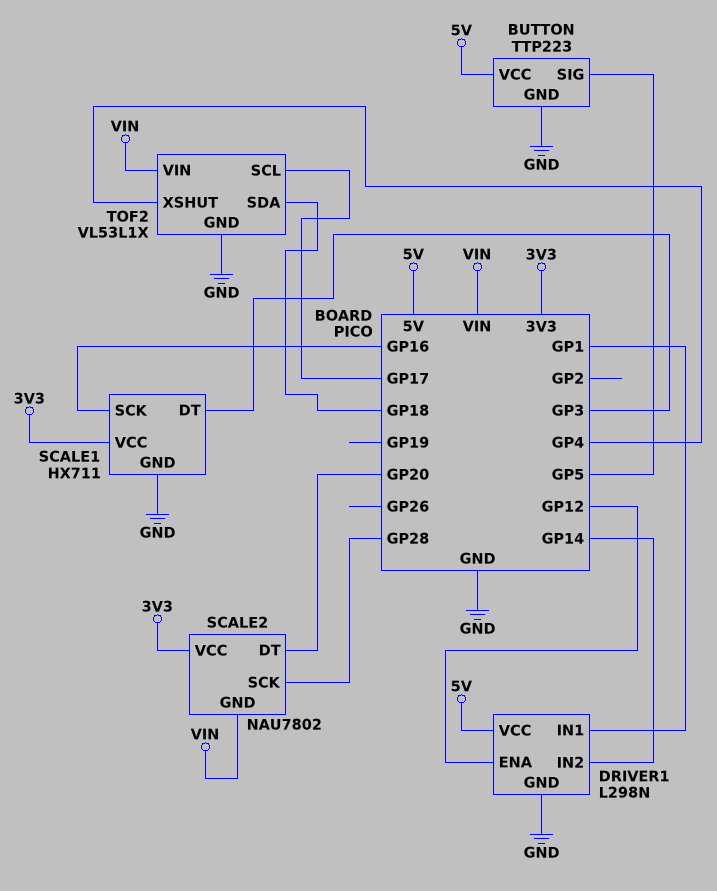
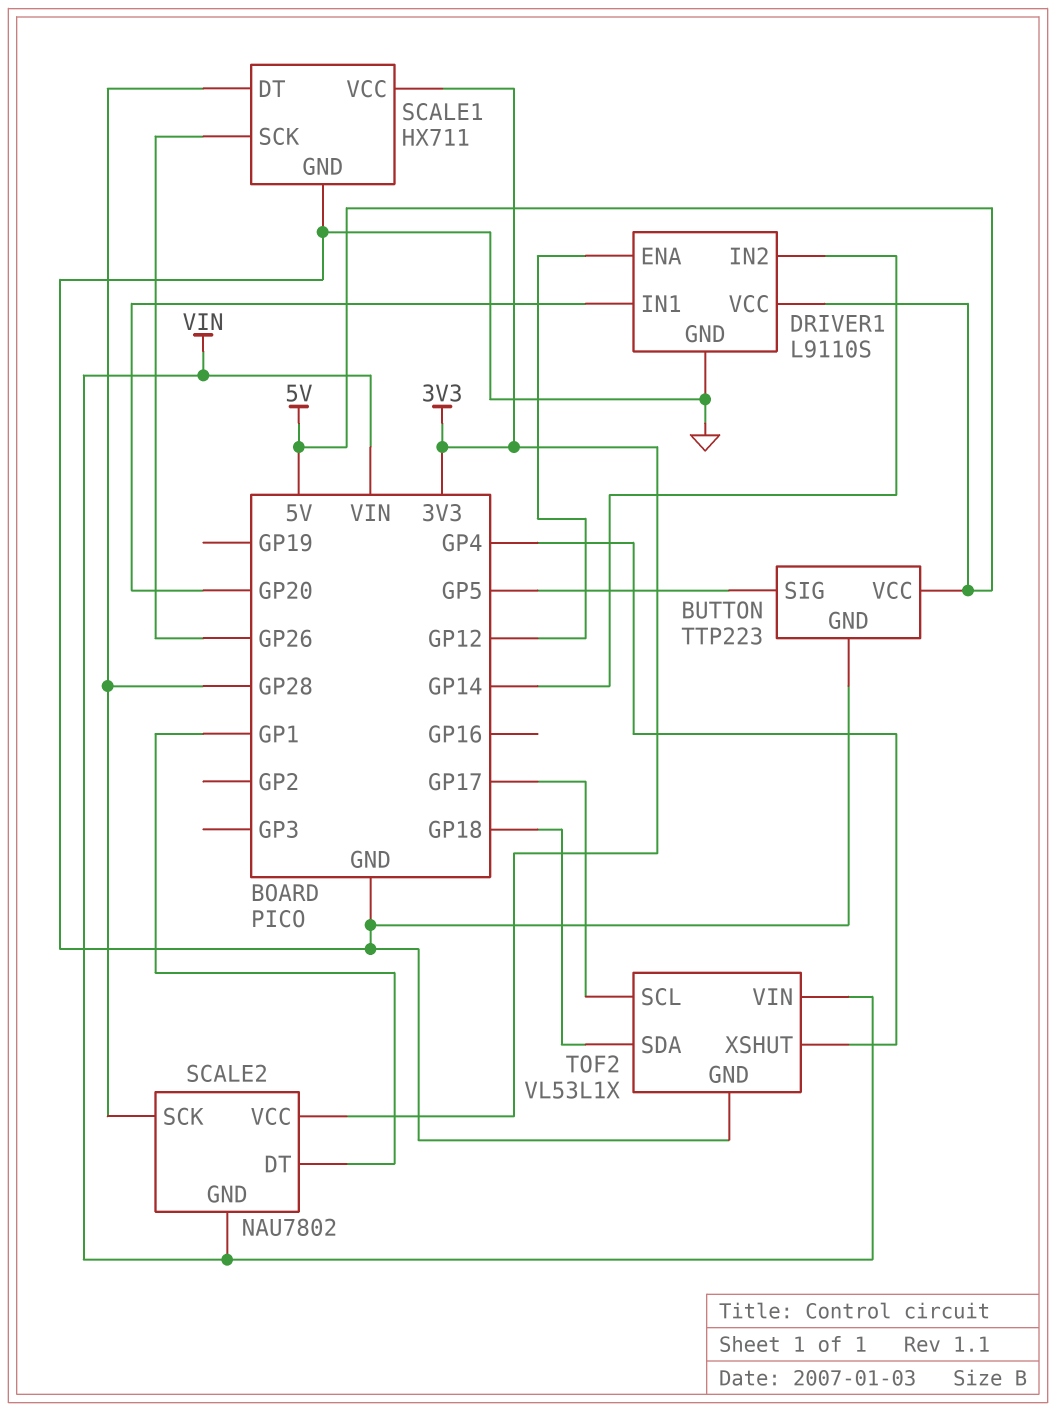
DRIVER1: L298N -> L9110S
DRIVER1 pin IN1: GP1 -> GP20
SCALE1 pin DT: GP3 -> GP28
SCALE1 pin SCK: GP16 -> GP26
SCALE2 pin DT: GP20 -> GP1

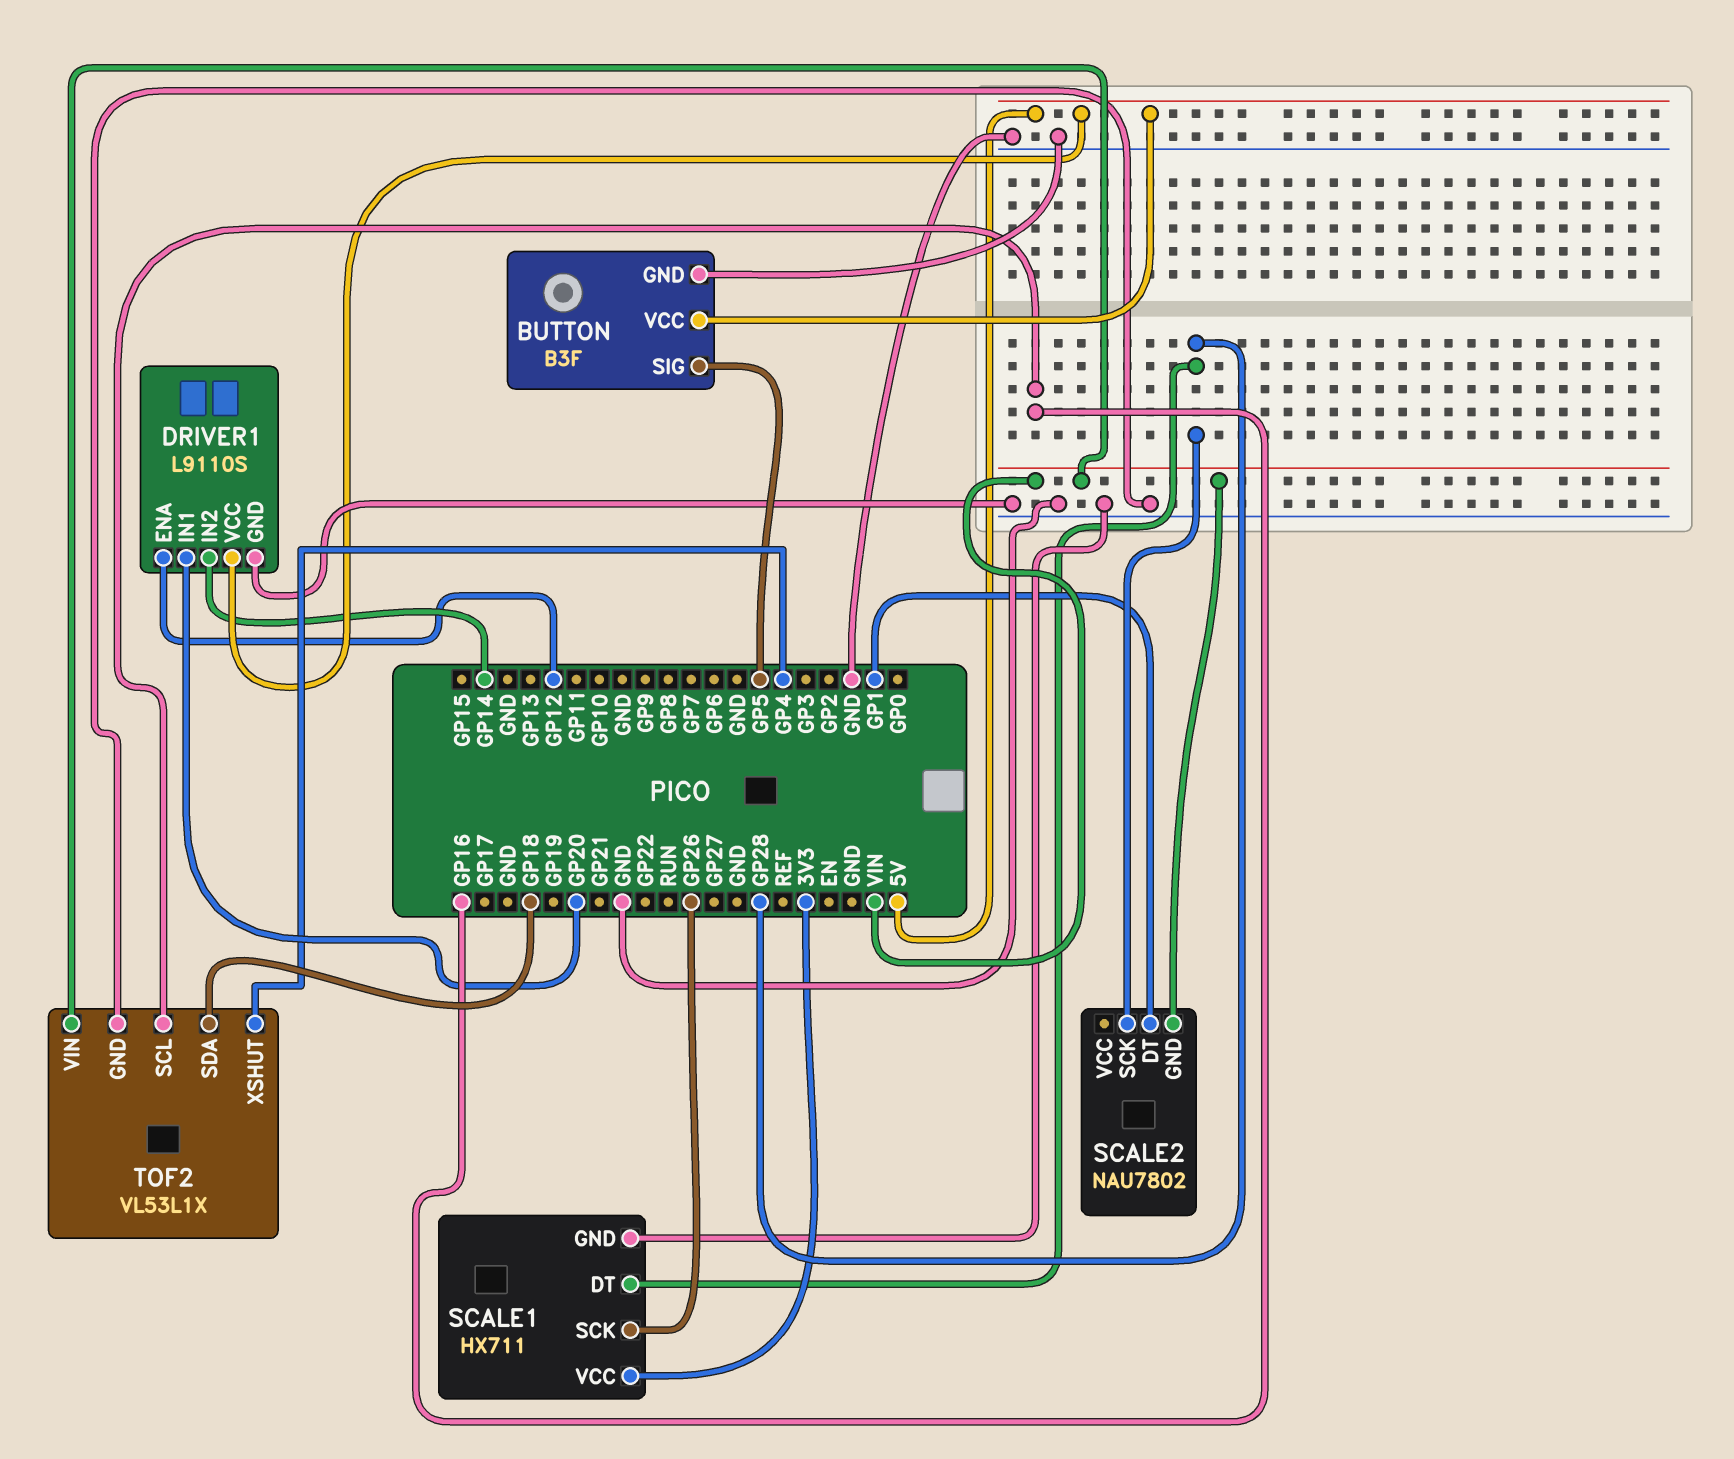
BUTTON: TTP223 -> B3F
SCALE2 pin VCC: 3V3 -> none
TOF2 pin SCL: GP17 -> GP16

